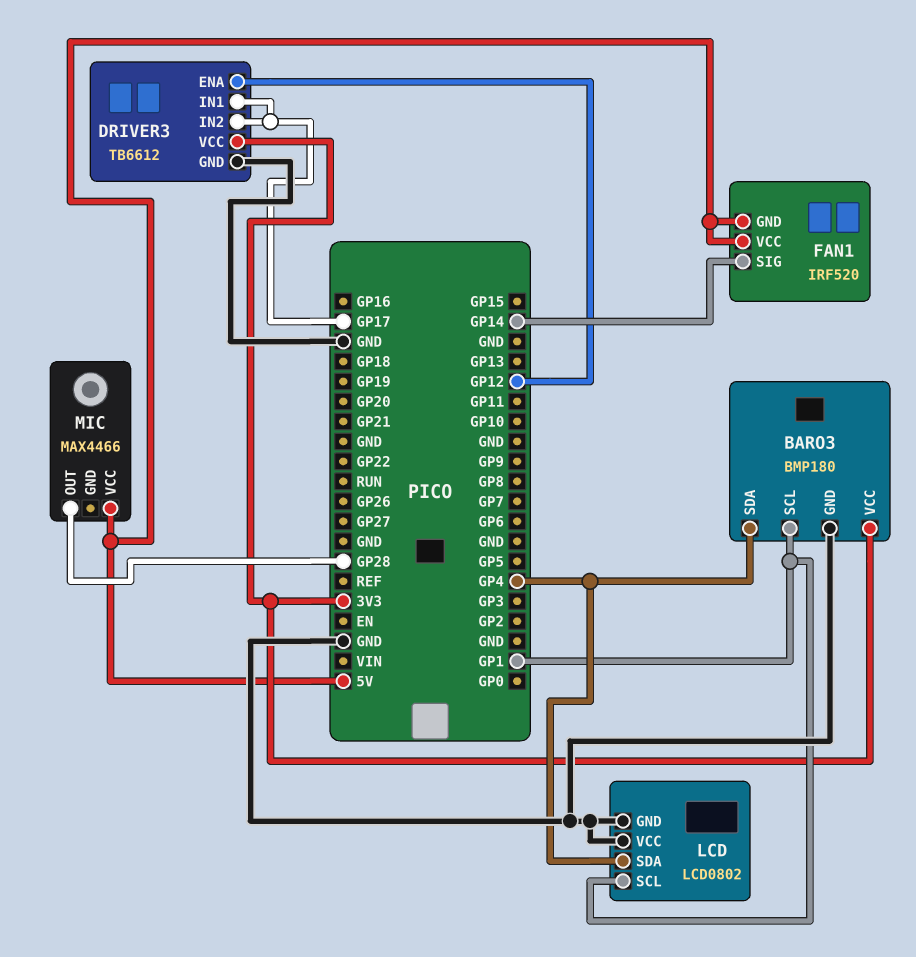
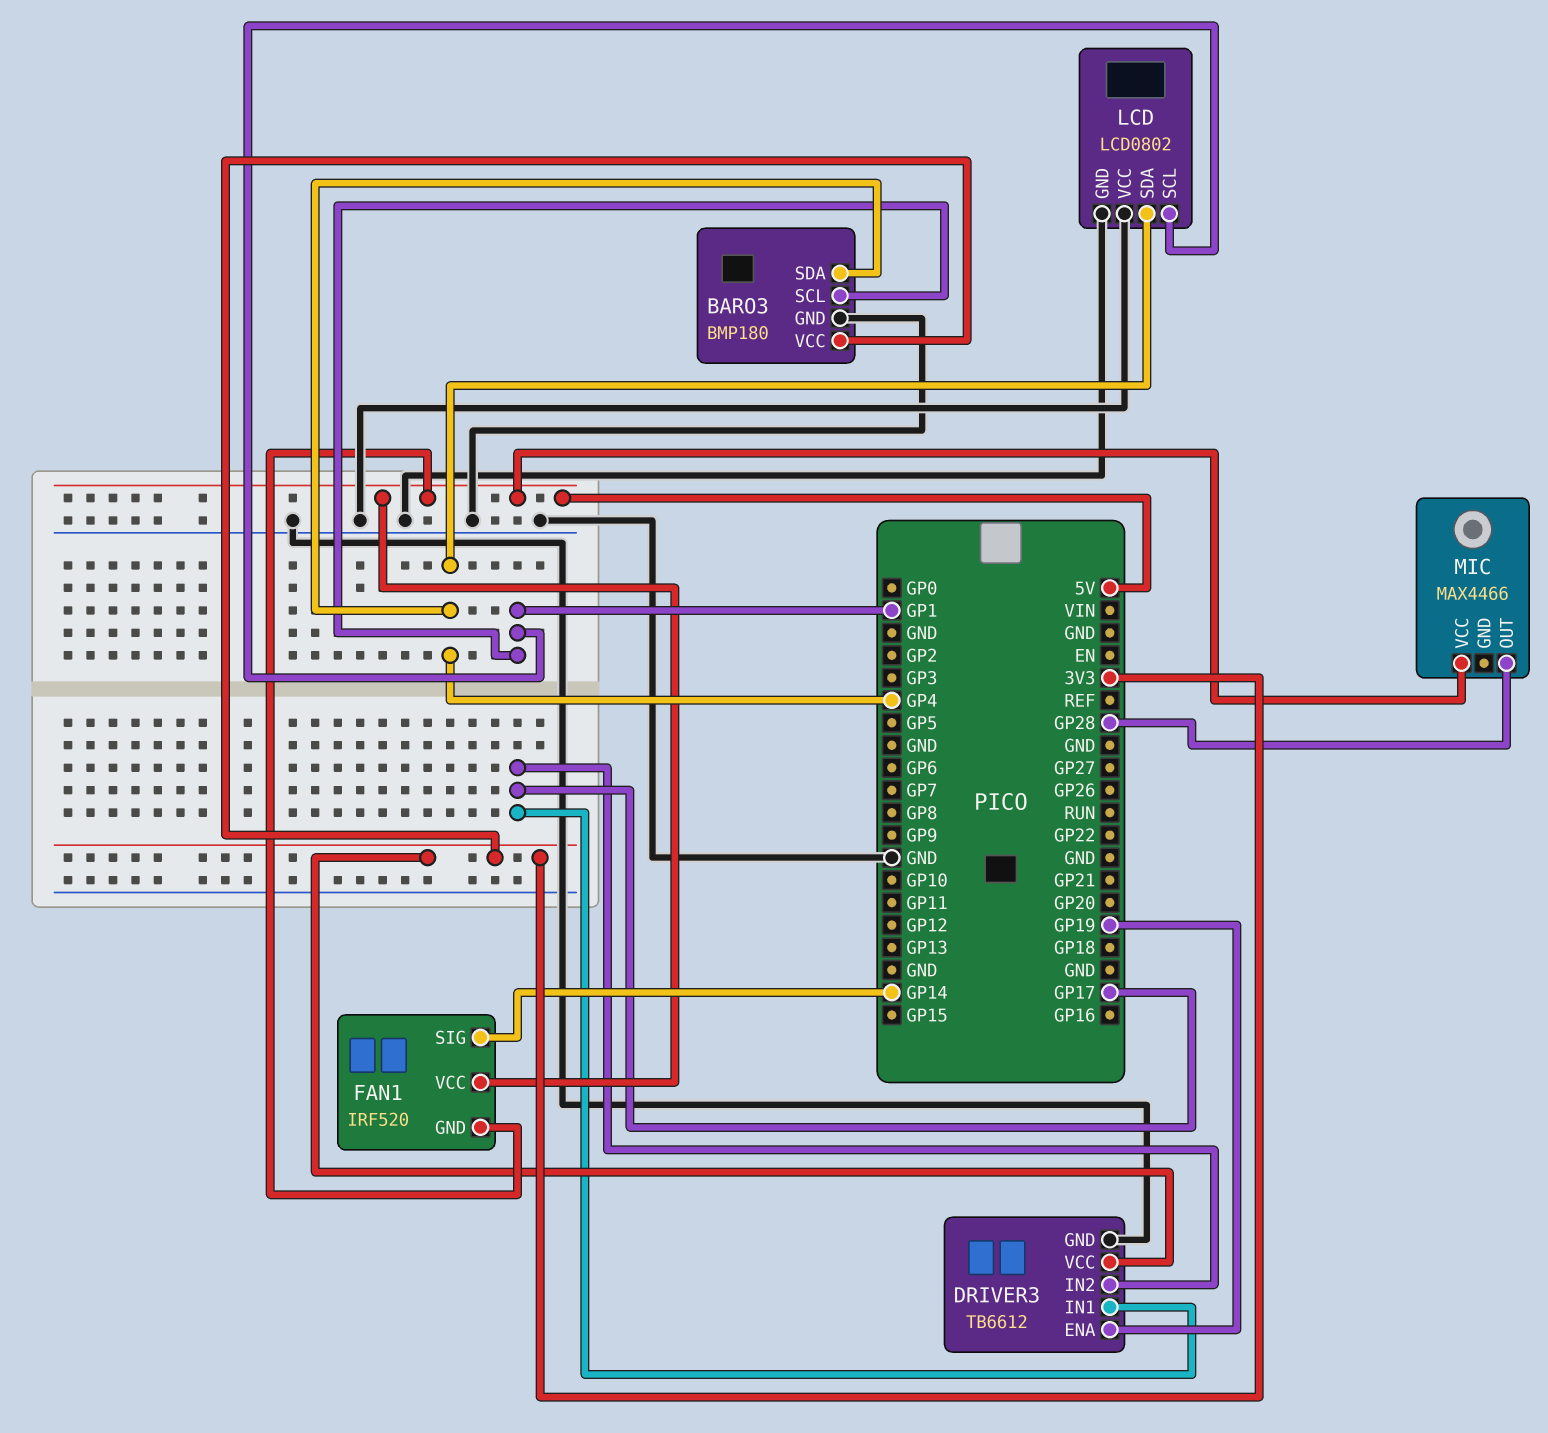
DRIVER3 pin ENA: GP12 -> GP19

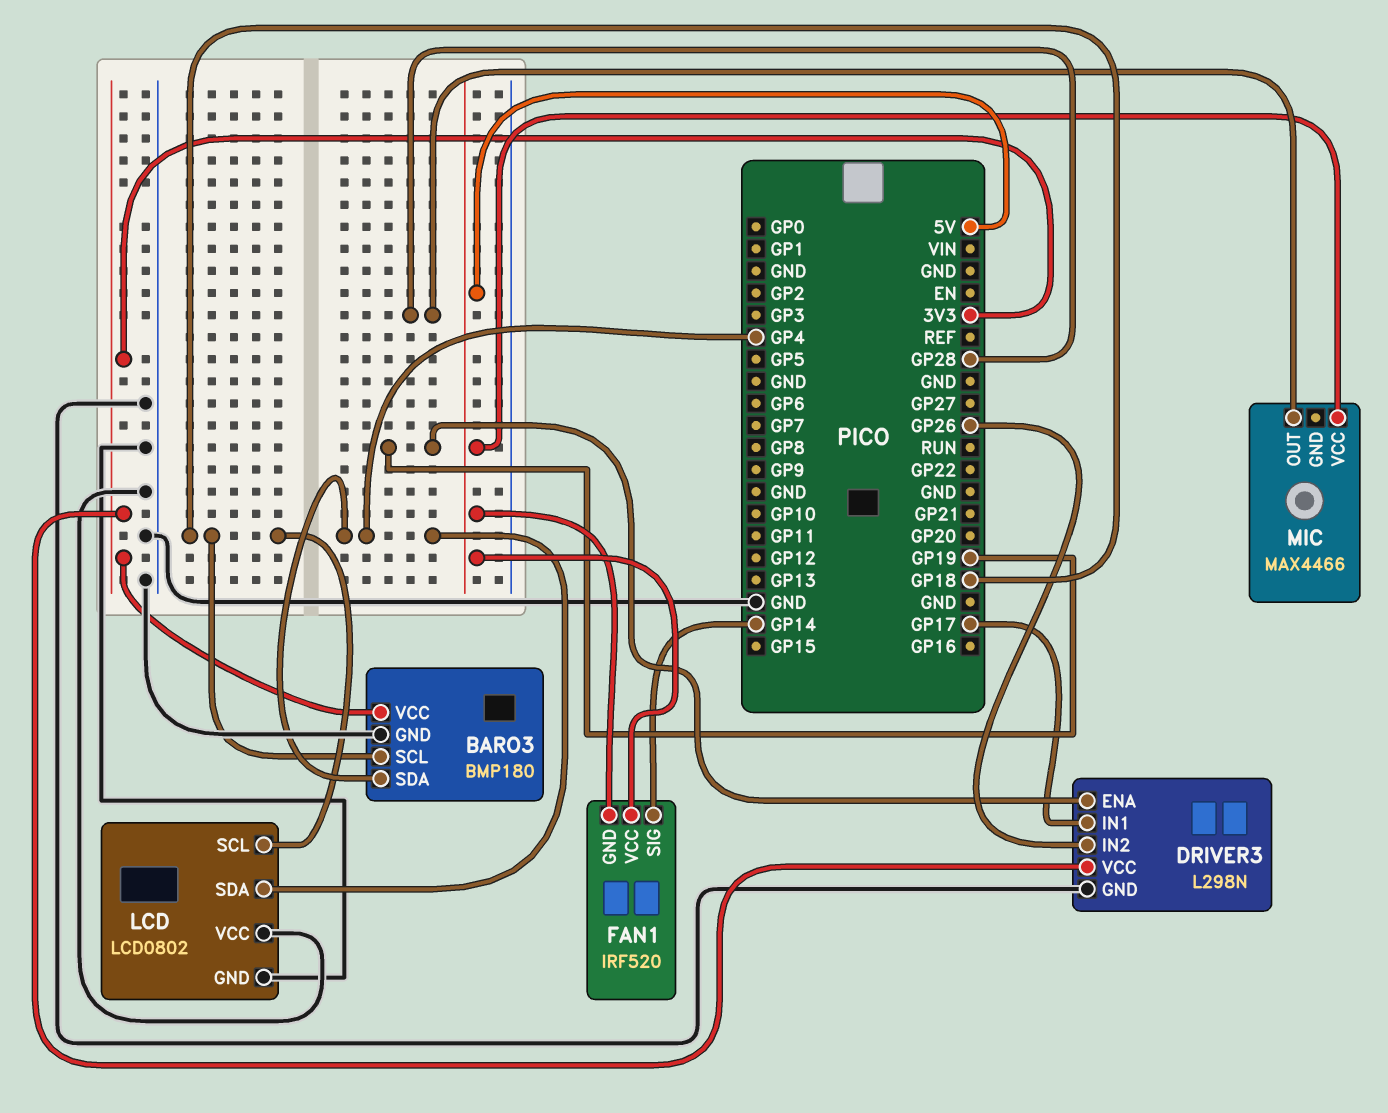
BARO3 pin SCL: GP1 -> GP18
DRIVER3: TB6612 -> L298N
DRIVER3 pin IN2: GP17 -> GP26
LCD pin SCL: GP1 -> GP18

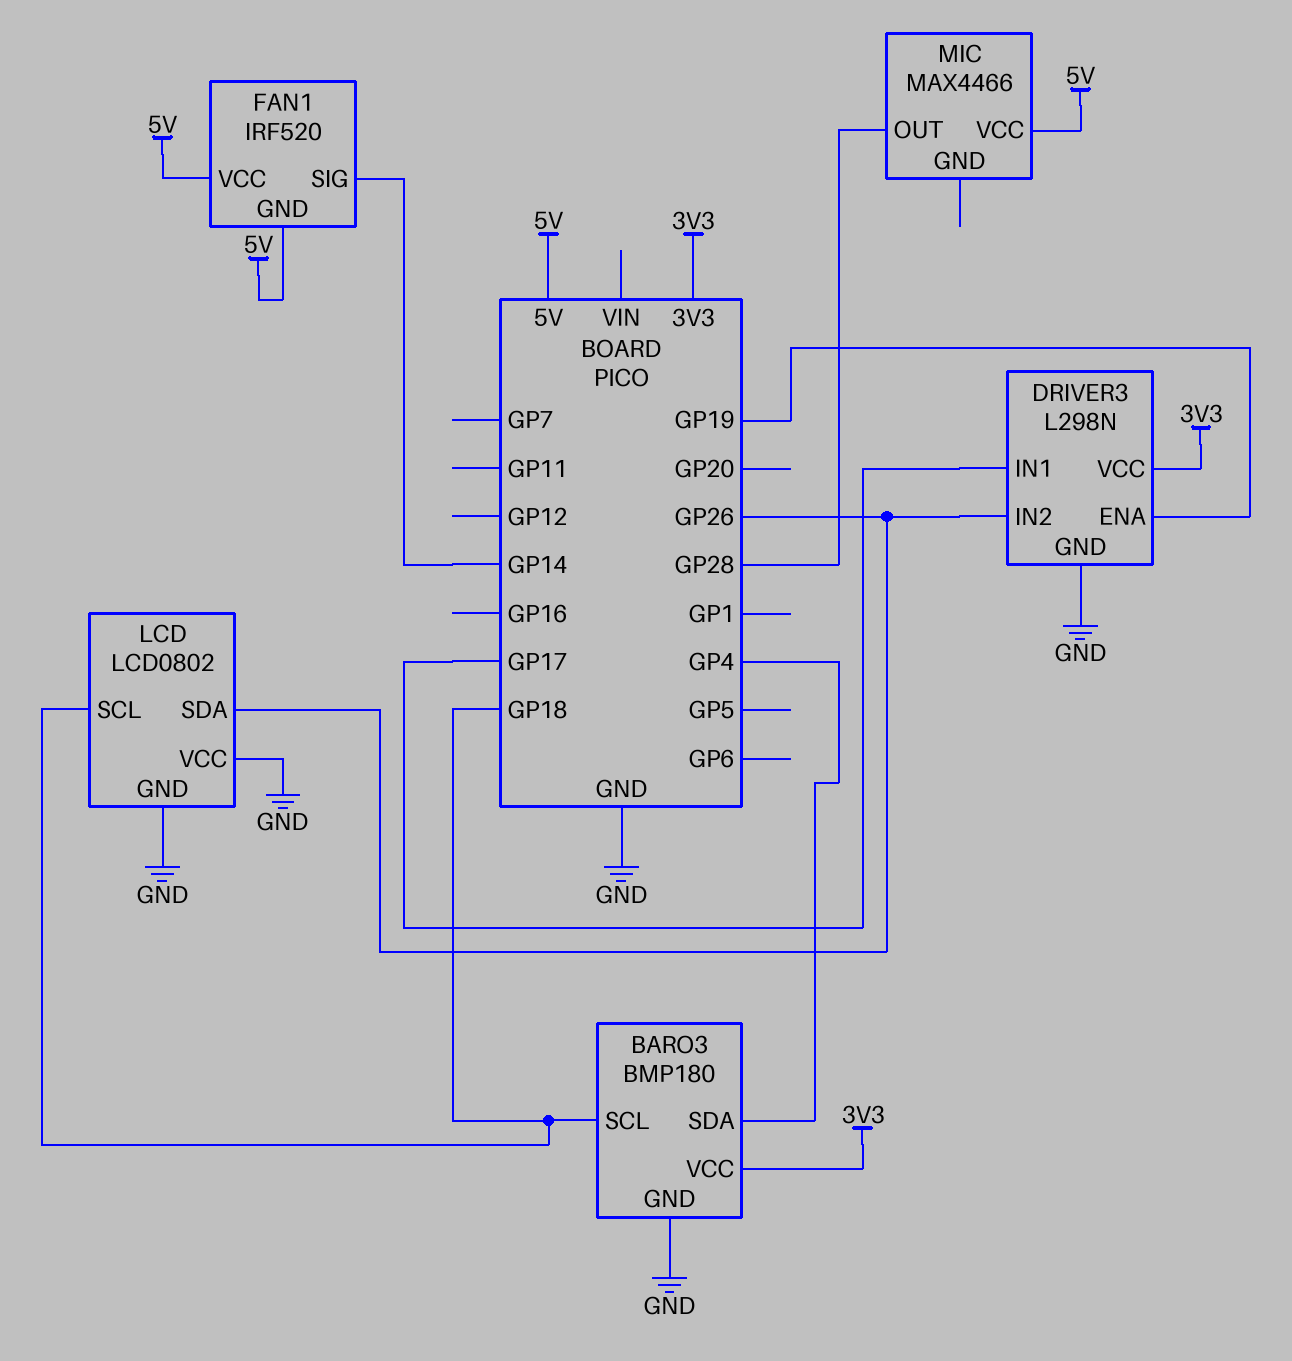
LCD pin SDA: GP4 -> GP26

